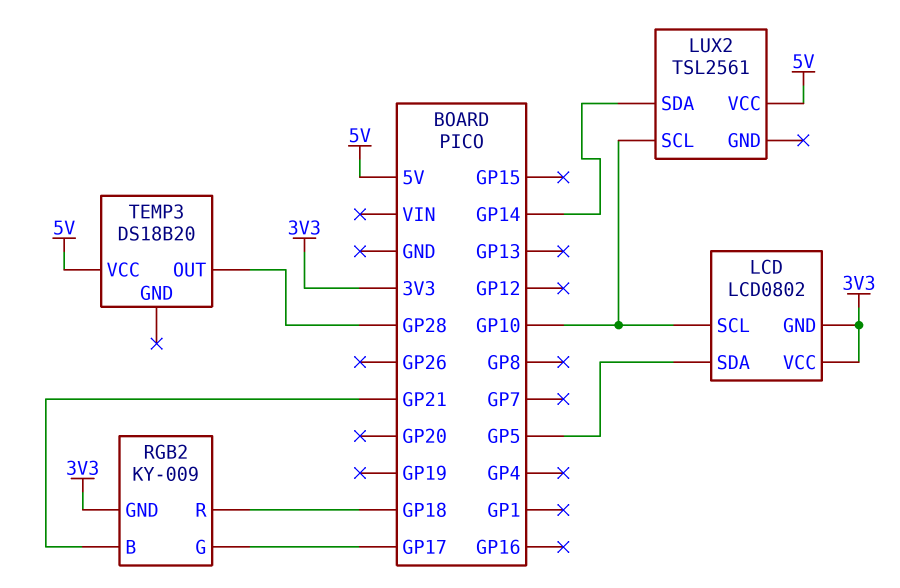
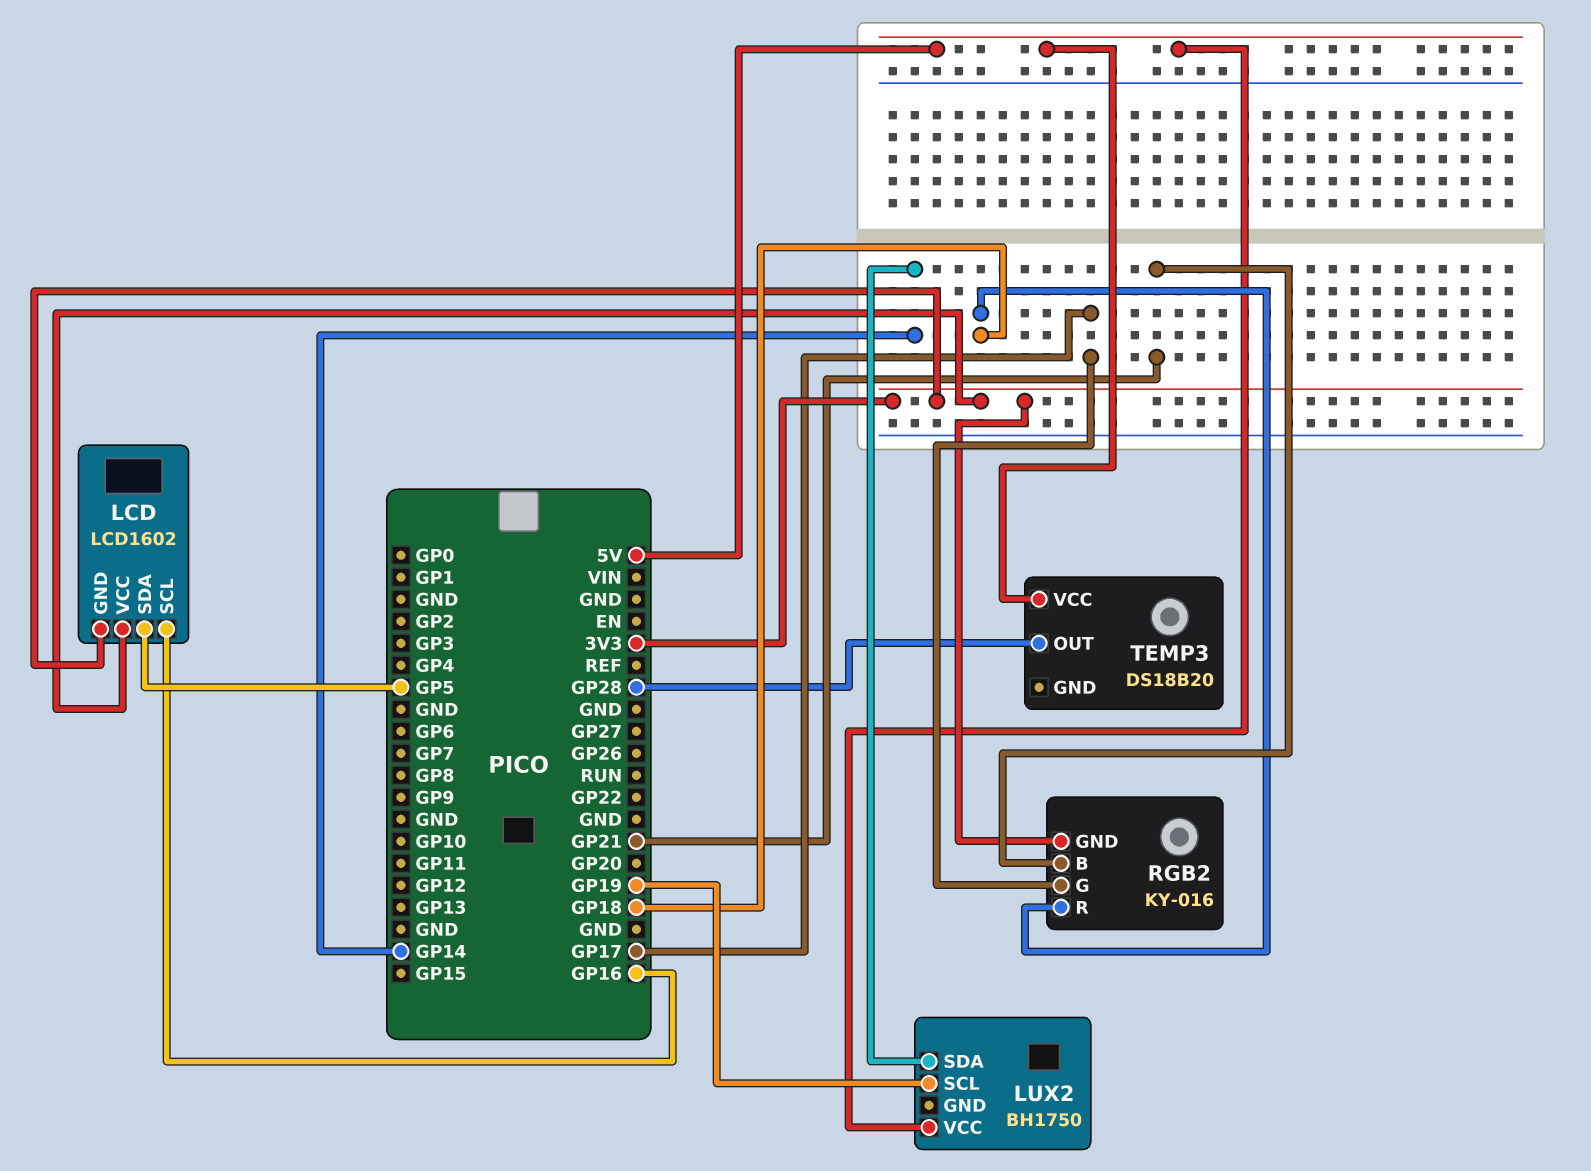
LCD: LCD0802 -> LCD1602
LCD pin SCL: GP10 -> GP16
LUX2: TSL2561 -> BH1750
LUX2 pin SCL: GP10 -> GP19
RGB2: KY-009 -> KY-016

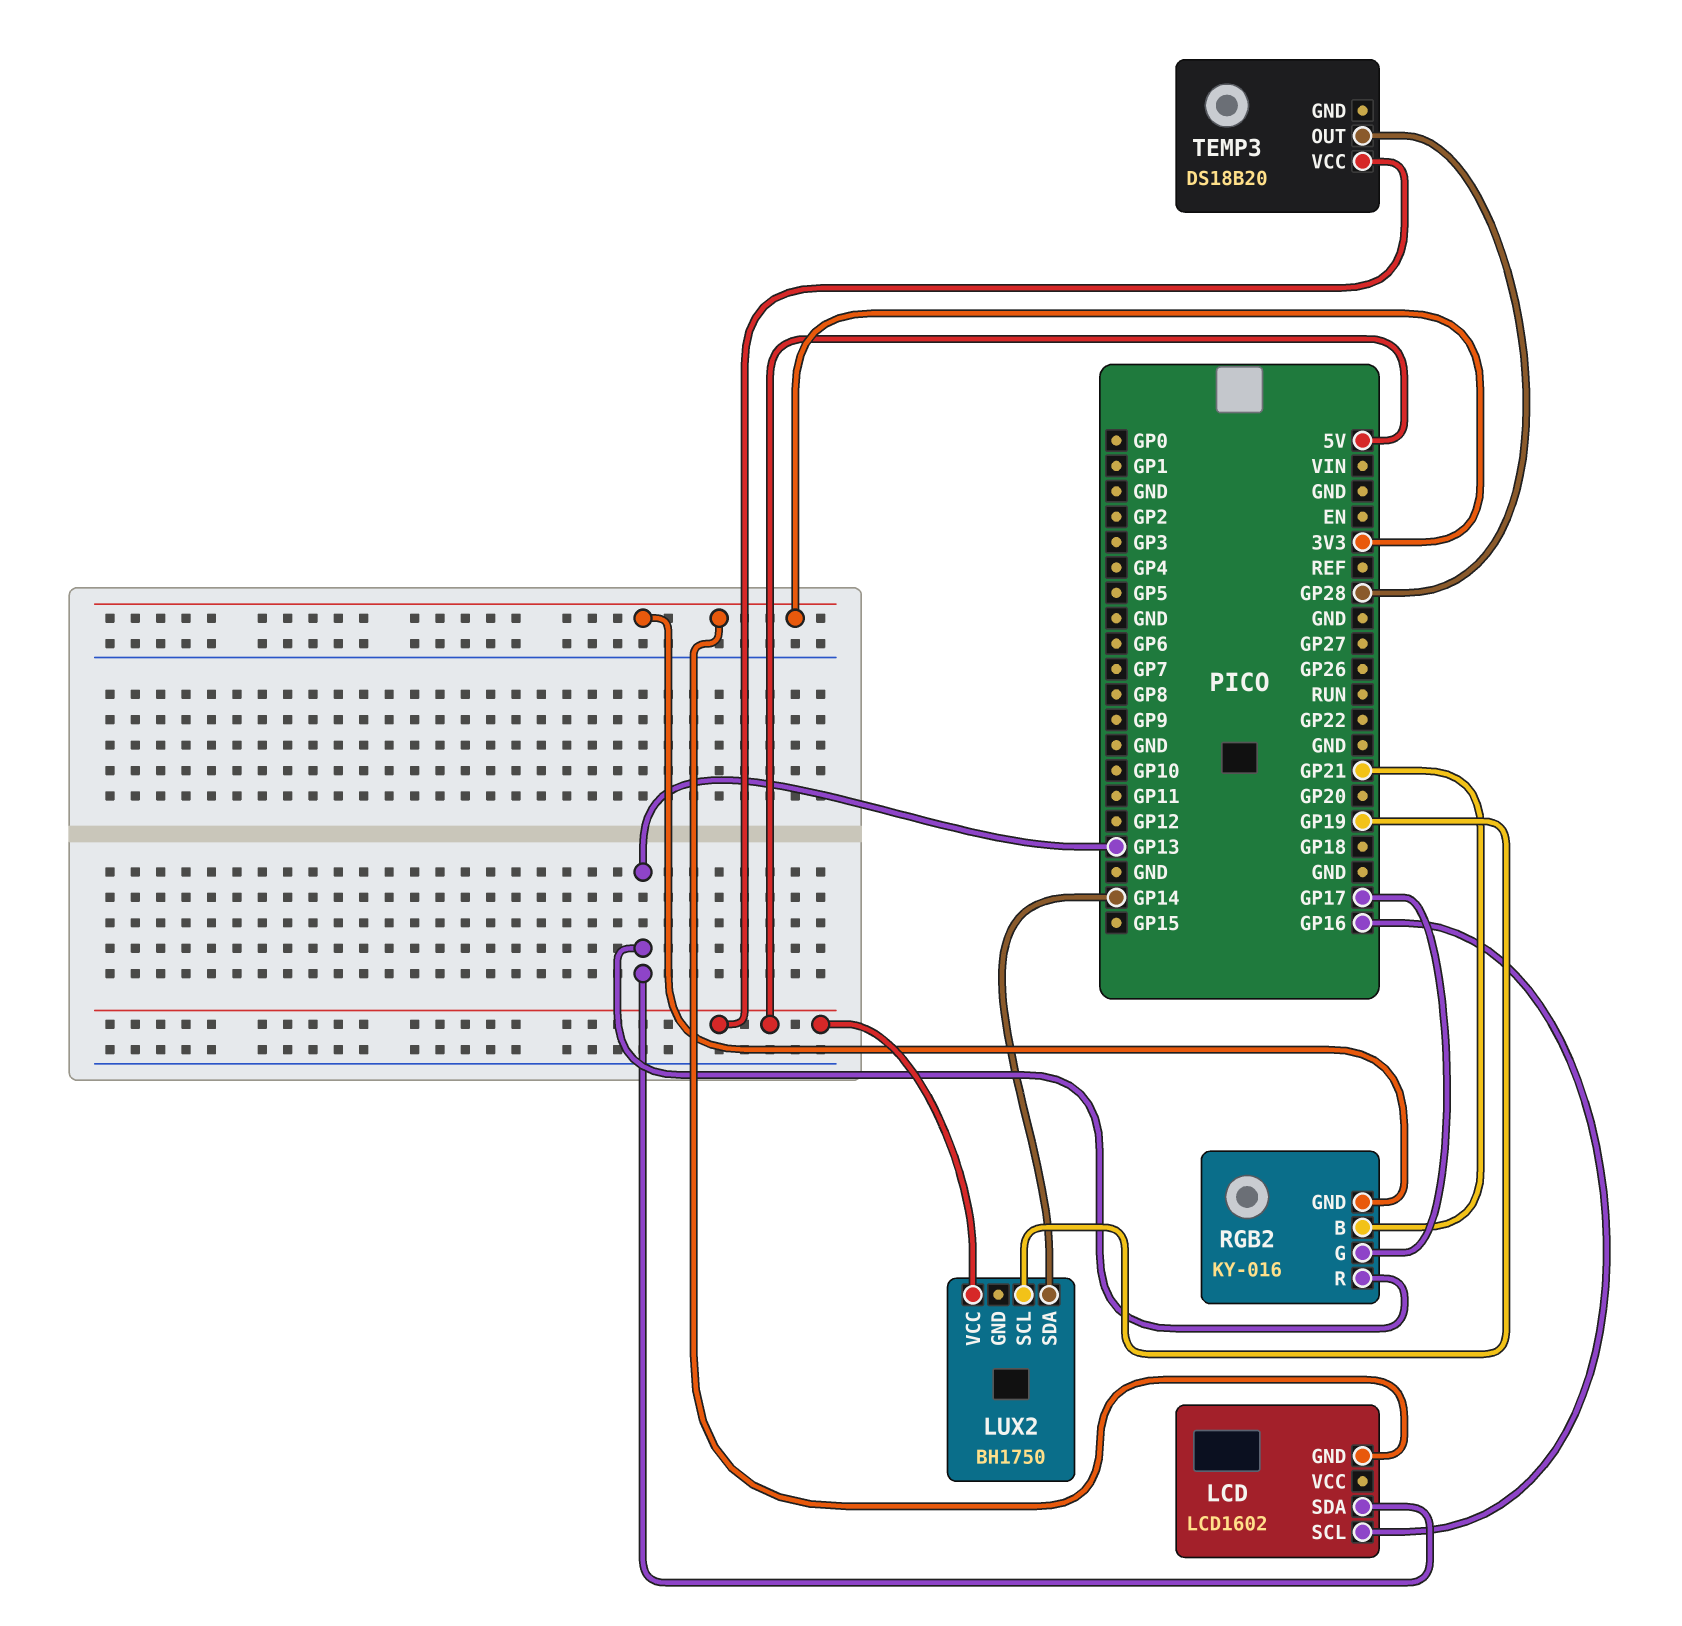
LCD pin SDA: GP5 -> GP13
LCD pin VCC: 3V3 -> none
RGB2 pin R: GP18 -> GP13

